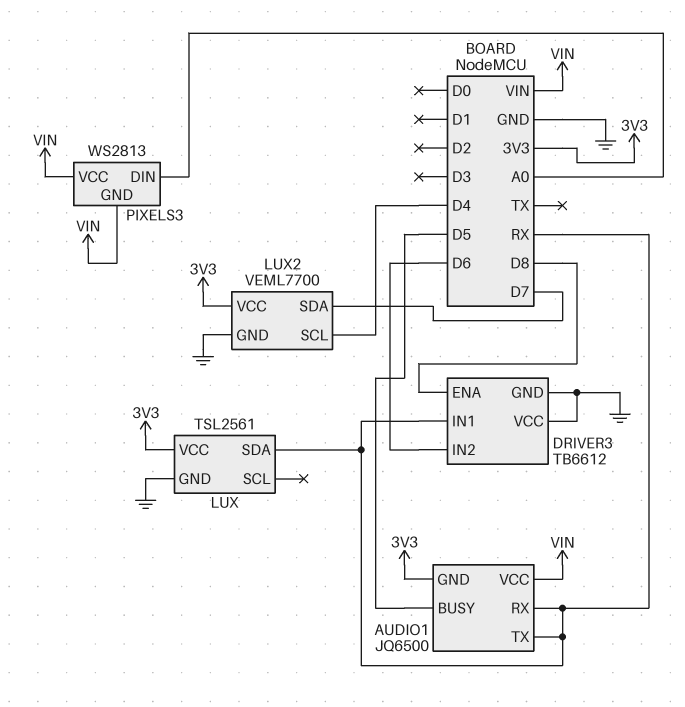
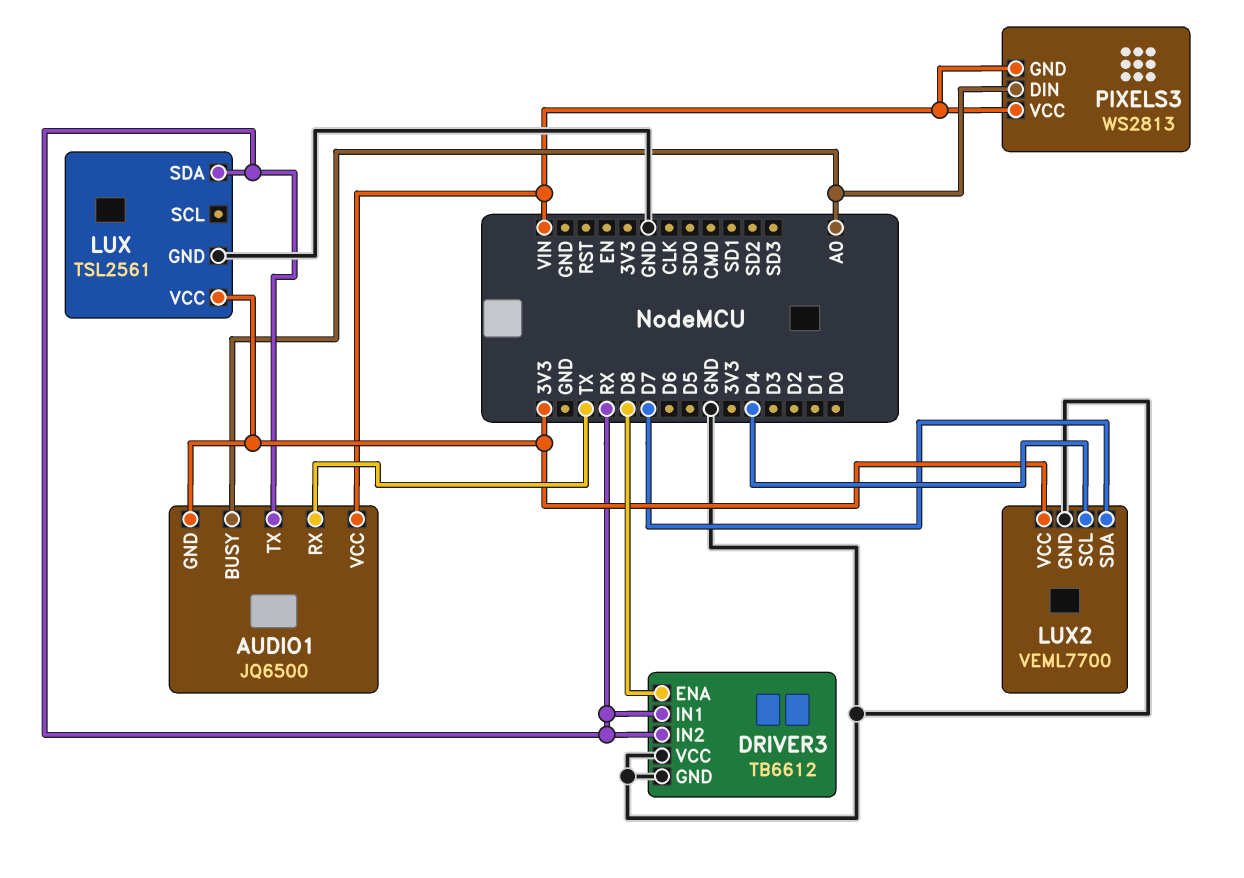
AUDIO1 pin BUSY: D5 -> A0
AUDIO1 pin RX: RX -> TX
DRIVER3 pin IN2: D6 -> RX

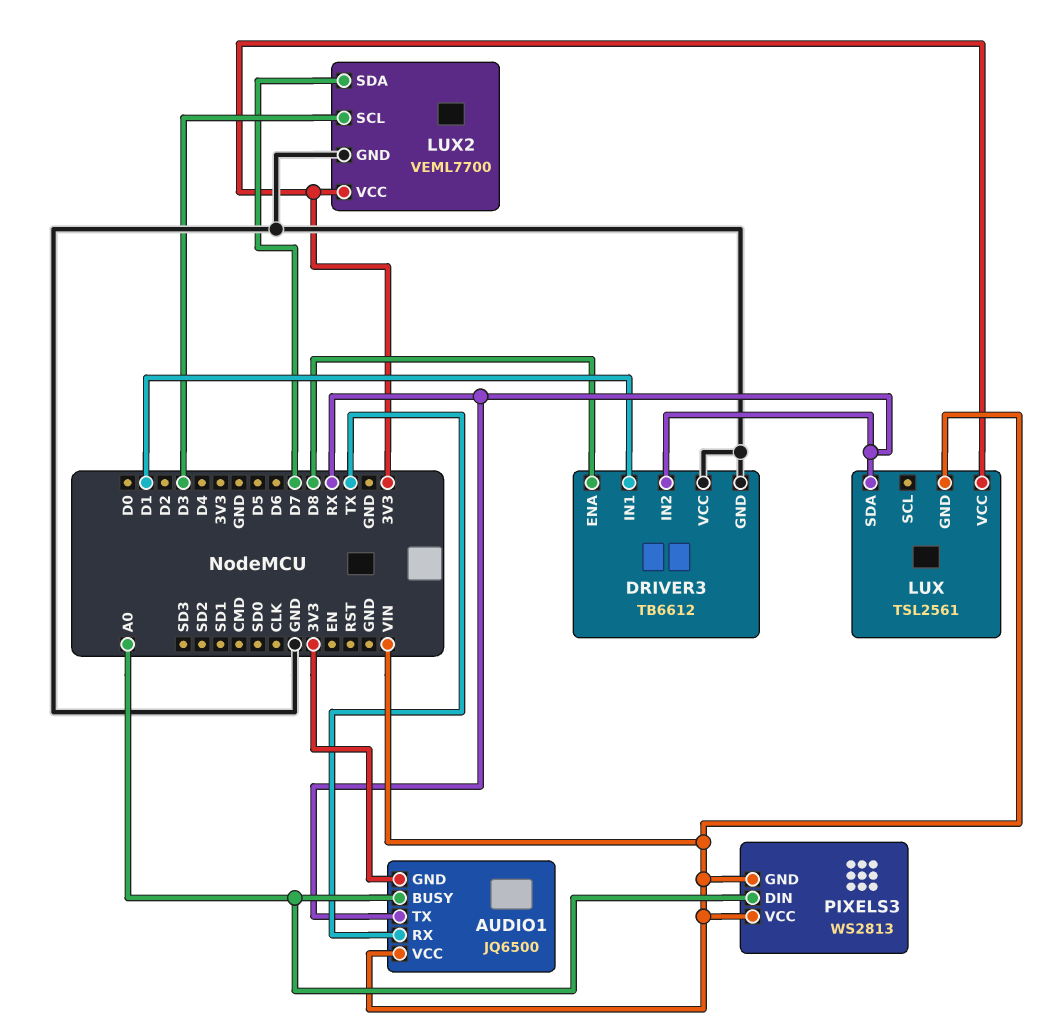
DRIVER3 pin IN1: RX -> D1
LUX pin GND: GND -> VIN
LUX2 pin SCL: D4 -> D3

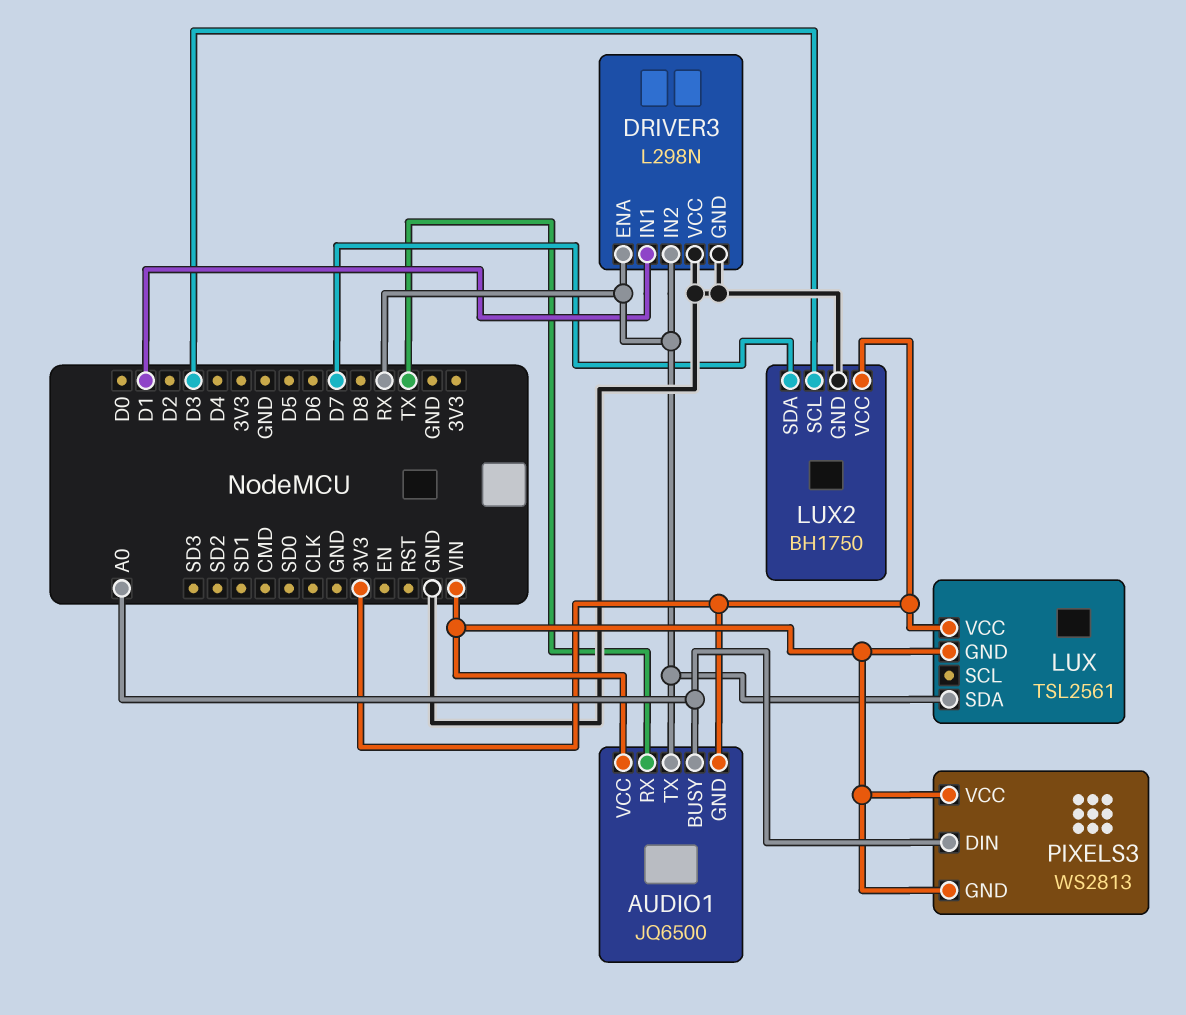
DRIVER3: TB6612 -> L298N
DRIVER3 pin ENA: D8 -> RX
LUX2: VEML7700 -> BH1750

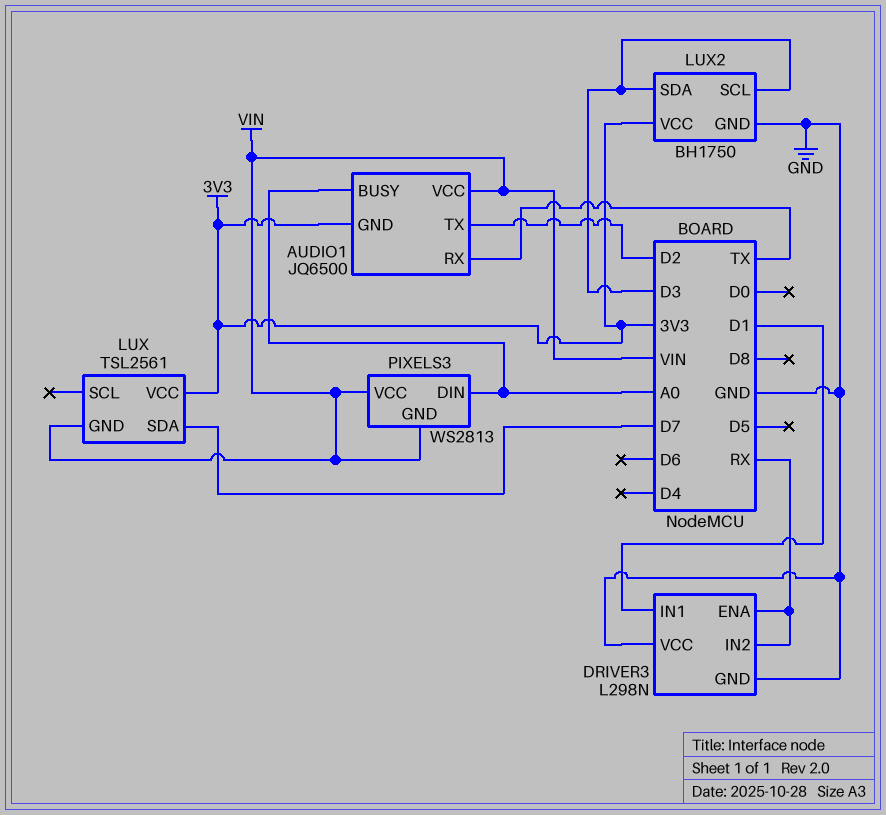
AUDIO1 pin TX: RX -> D2
LUX pin SDA: RX -> D7
LUX2 pin SDA: D7 -> D3

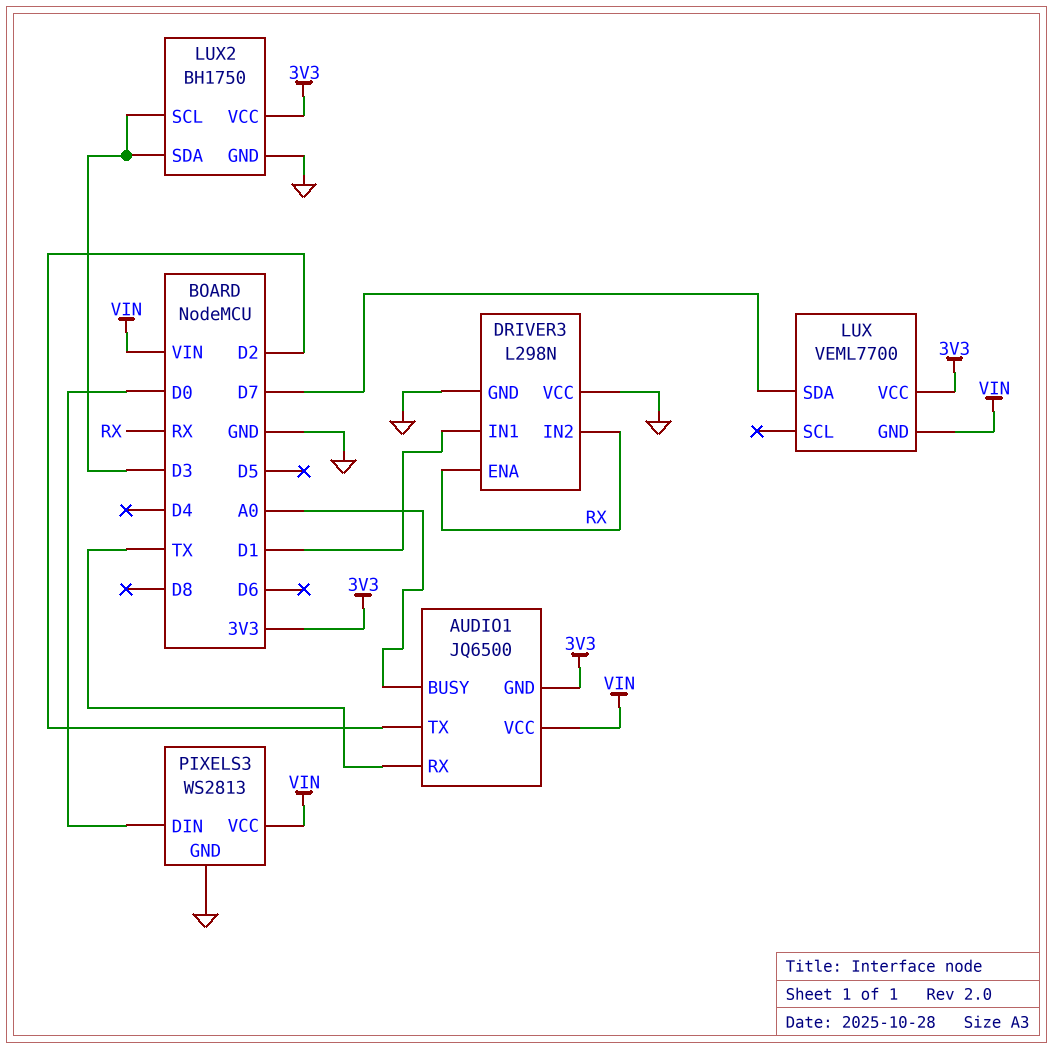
LUX: TSL2561 -> VEML7700
PIXELS3 pin DIN: A0 -> D0
PIXELS3 pin GND: VIN -> GND

